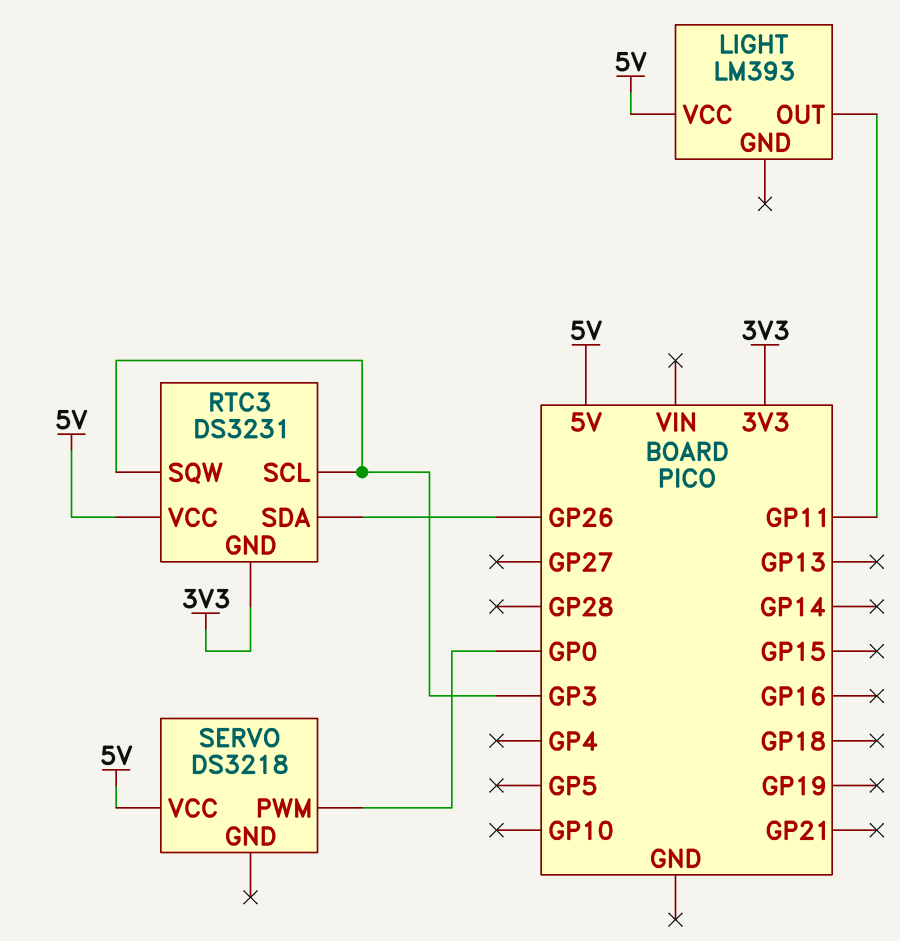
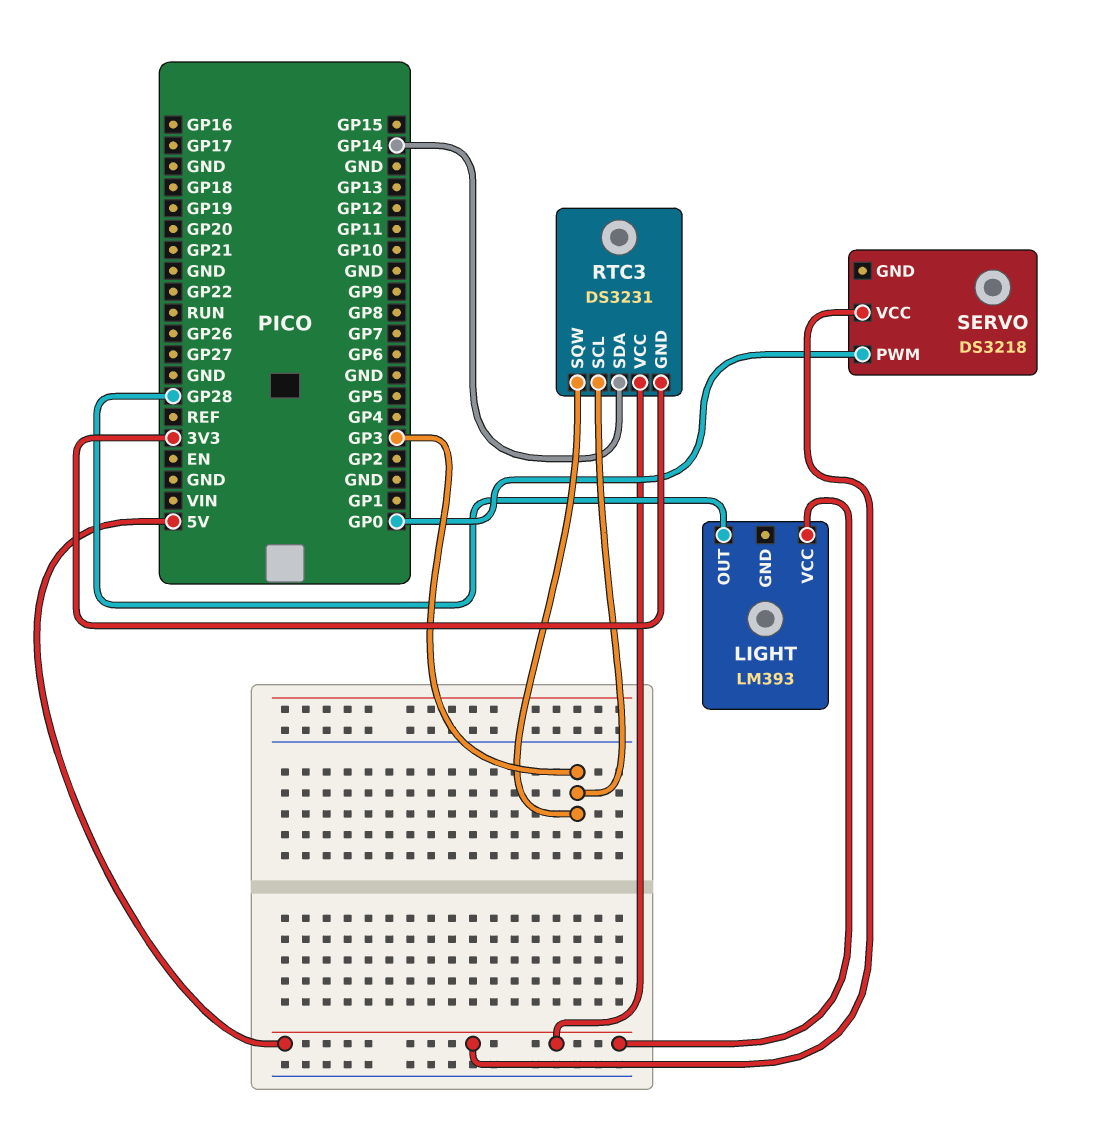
LIGHT pin OUT: GP11 -> GP28
RTC3 pin SDA: GP26 -> GP14

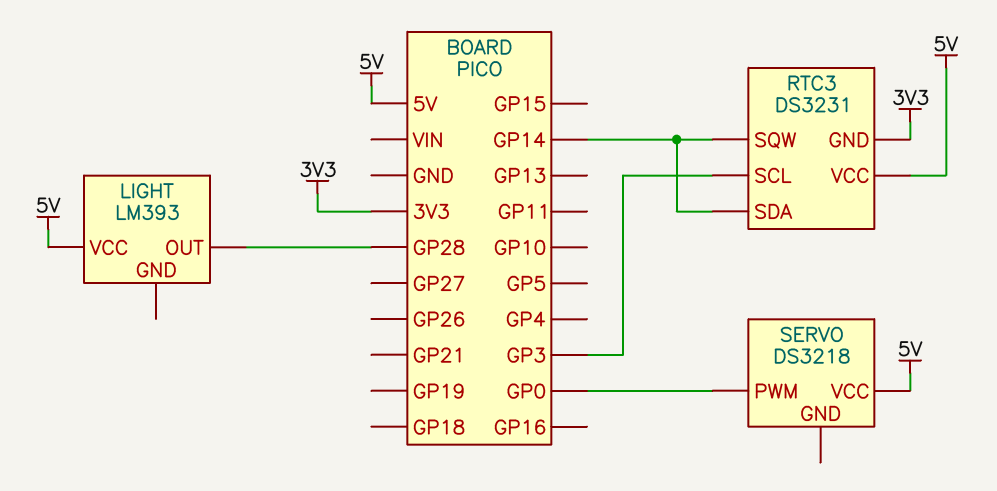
RTC3 pin SQW: GP3 -> GP14

